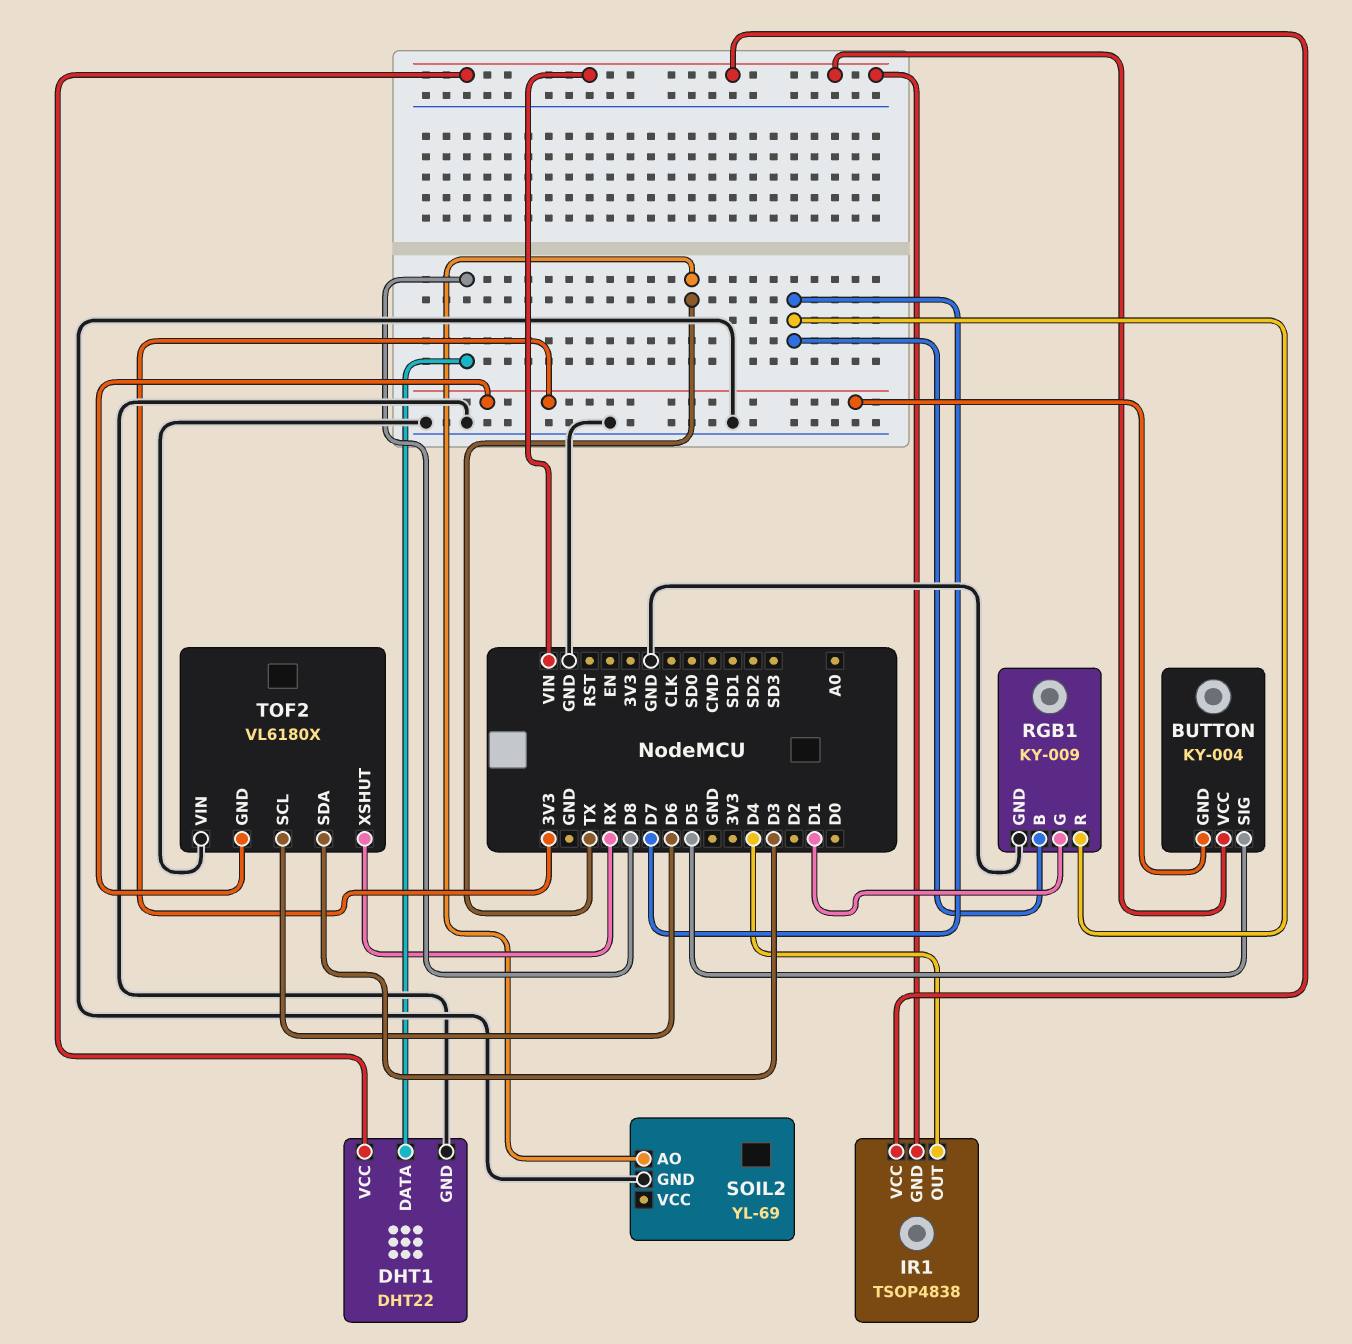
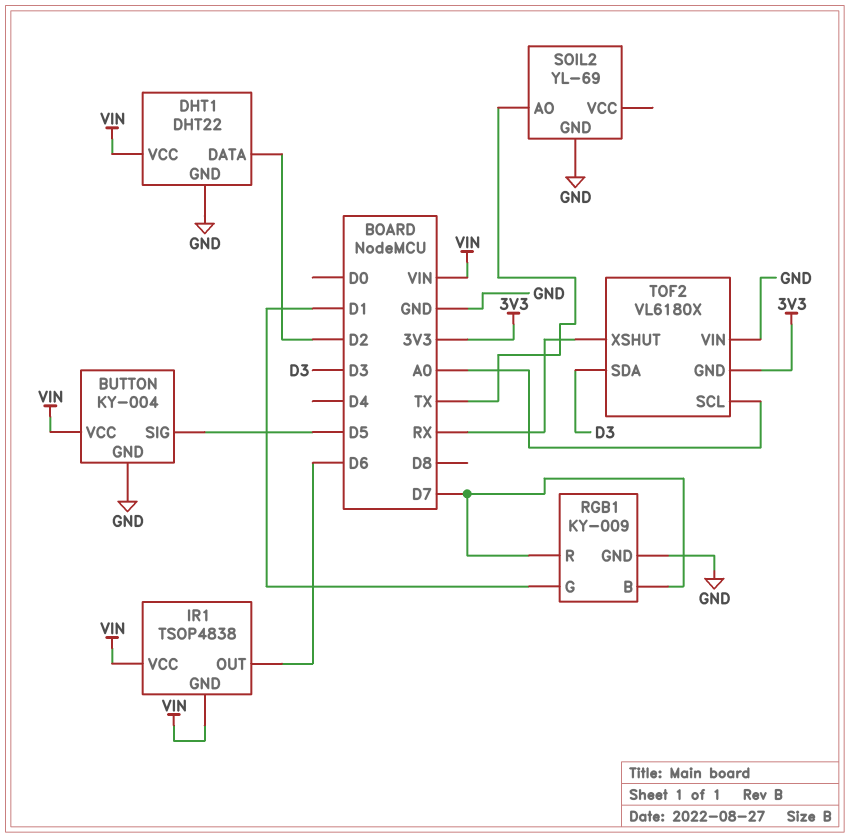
BUTTON pin GND: 3V3 -> GND
DHT1 pin DATA: D8 -> D2
IR1 pin OUT: D4 -> D6
TOF2 pin SCL: D6 -> A0

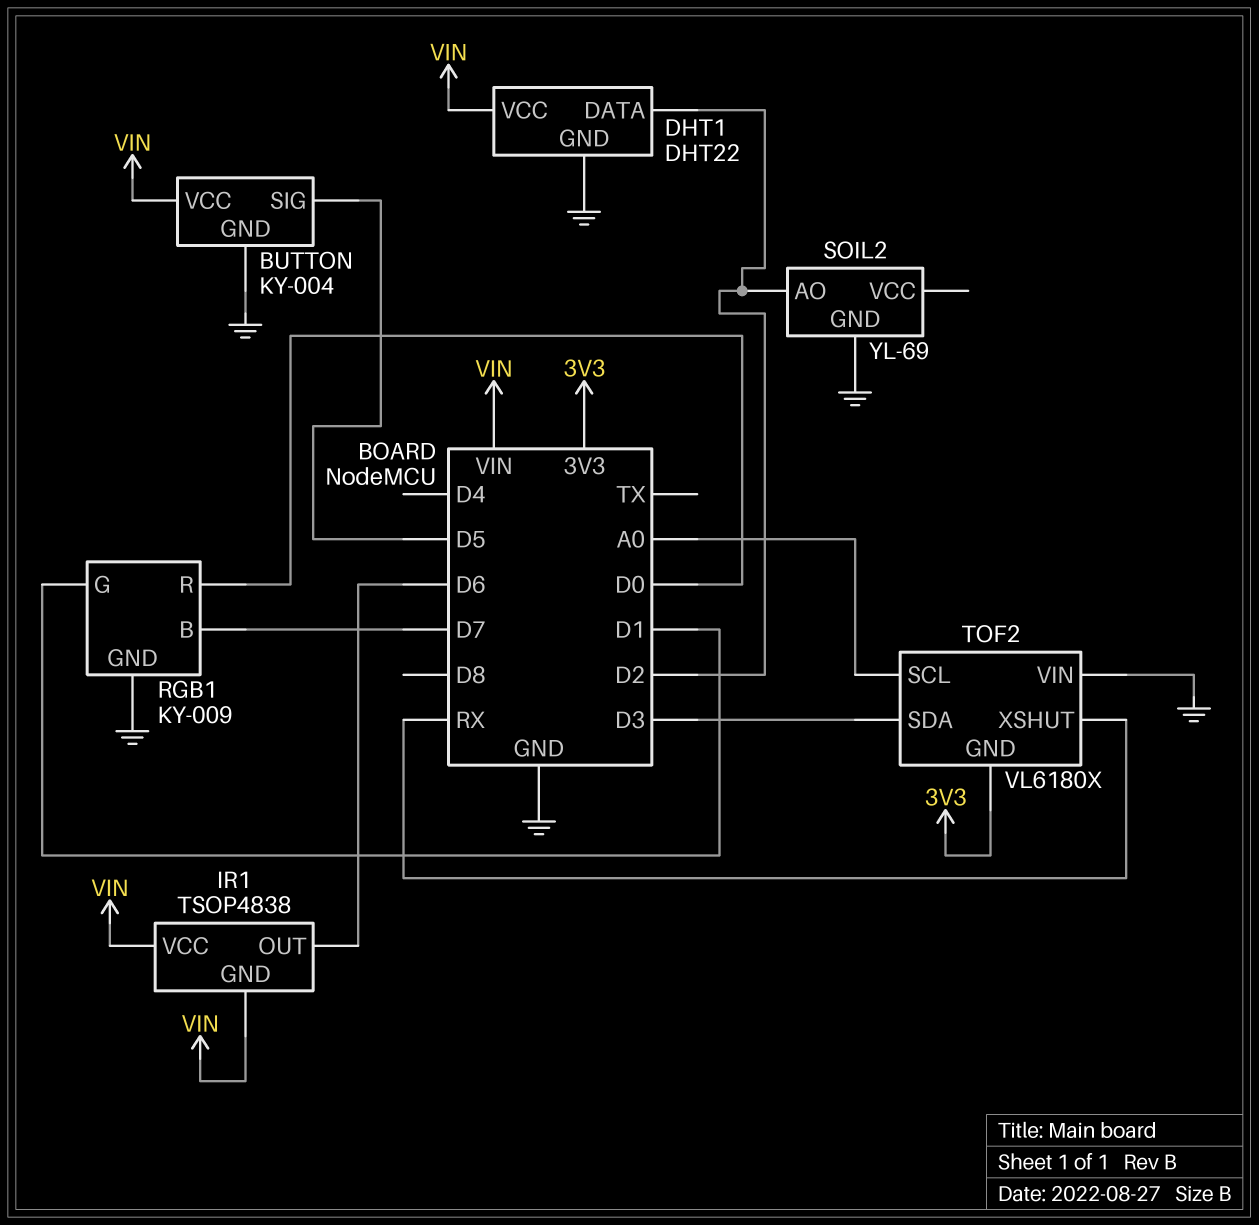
RGB1 pin R: D7 -> D0
SOIL2 pin AO: TX -> D2

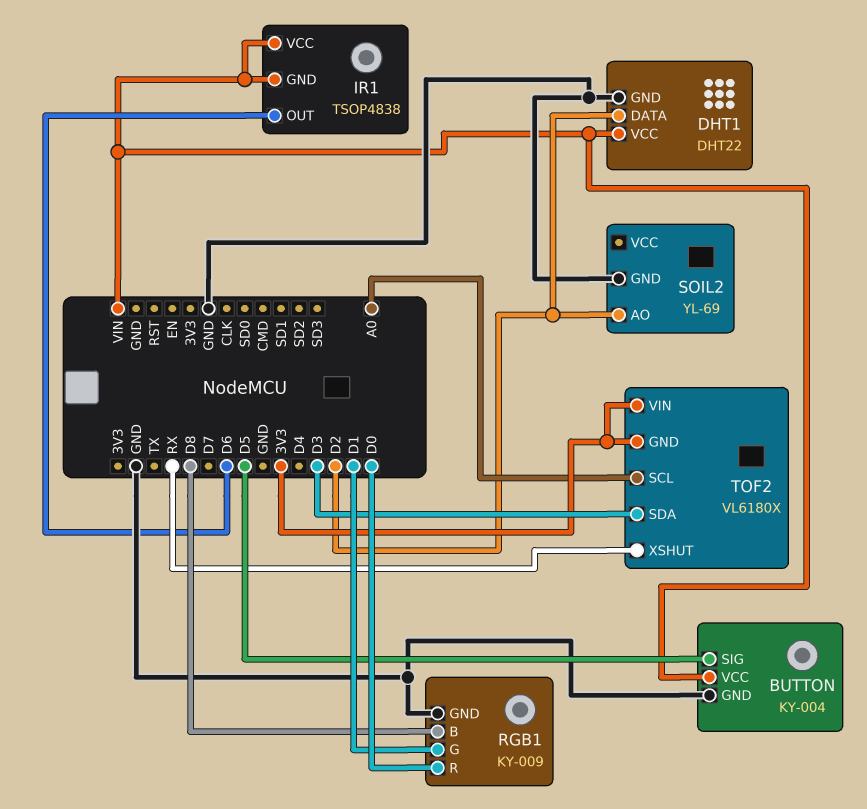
RGB1 pin B: D7 -> D8
TOF2 pin VIN: GND -> 3V3

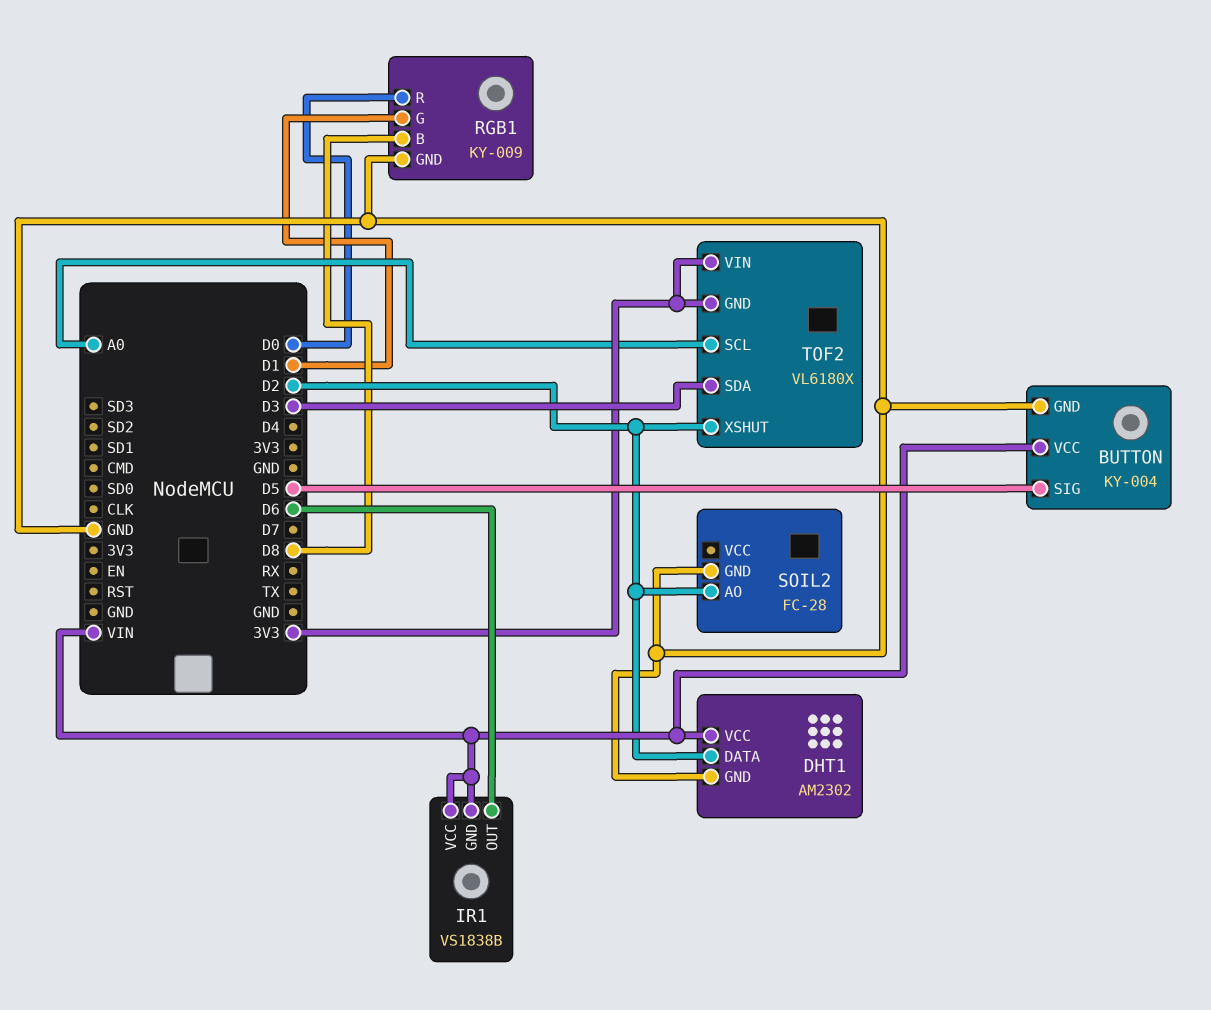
DHT1: DHT22 -> AM2302
IR1: TSOP4838 -> VS1838B
SOIL2: YL-69 -> FC-28
TOF2 pin XSHUT: RX -> D2

